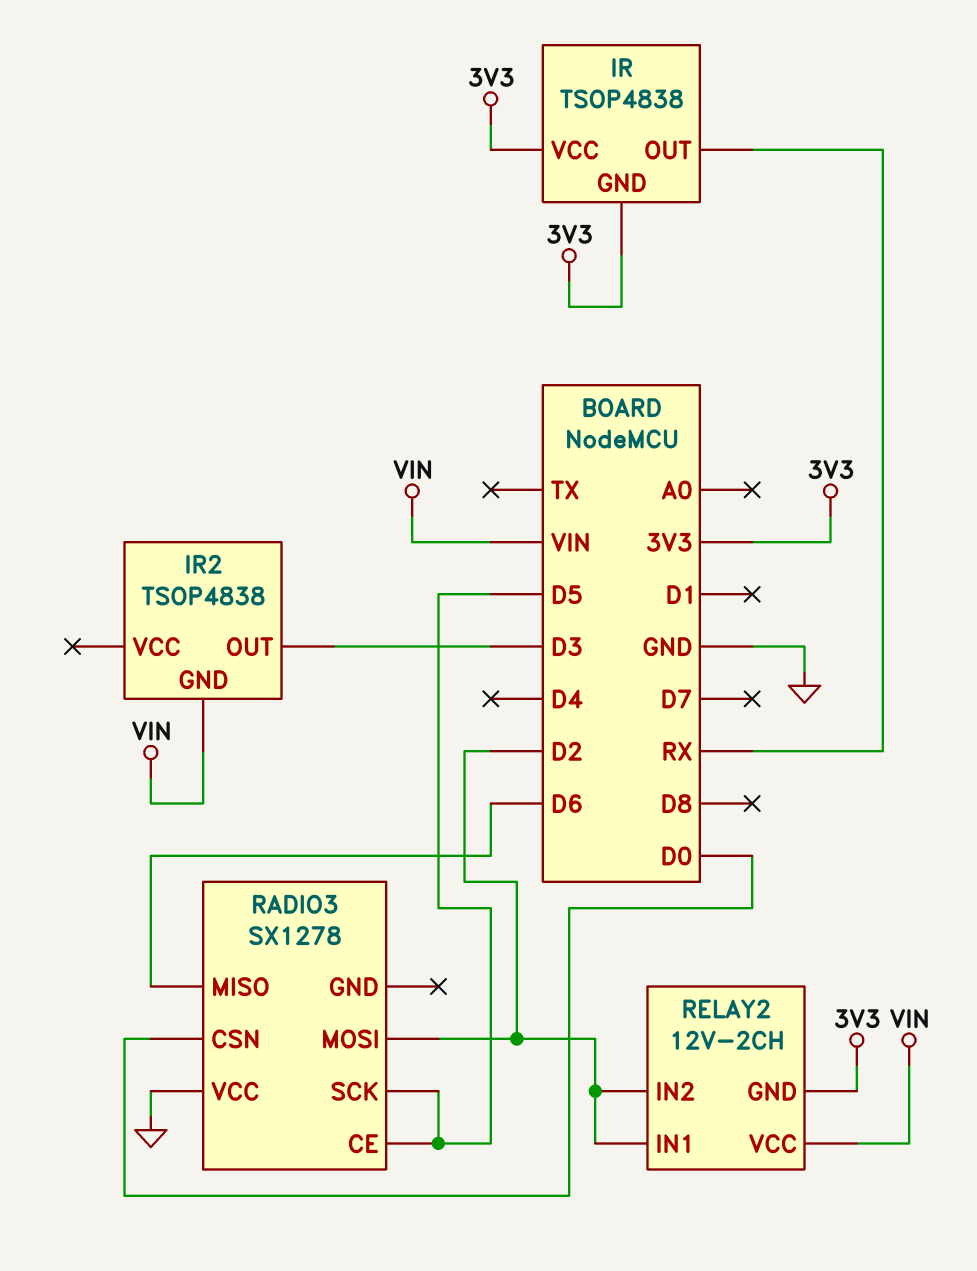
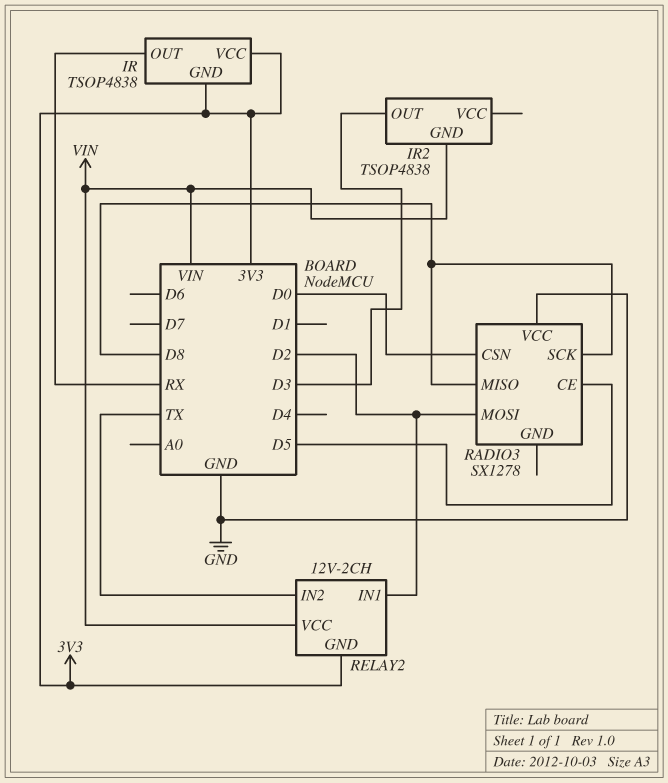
RADIO3 pin MISO: D6 -> D8
RADIO3 pin SCK: D5 -> D8
RELAY2 pin IN2: D2 -> TX

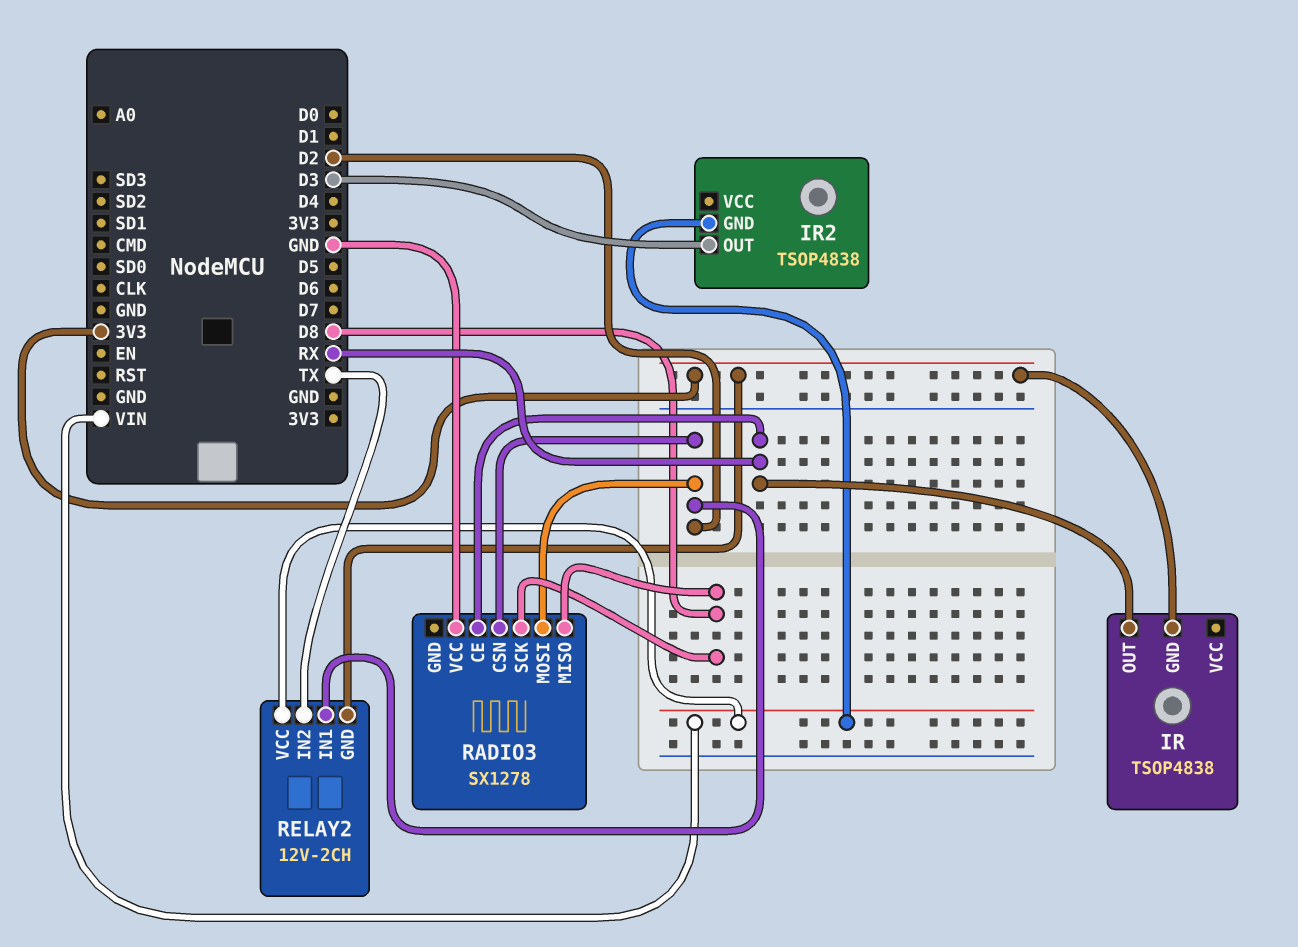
IR pin VCC: 3V3 -> none
RADIO3 pin CE: D5 -> RX
RADIO3 pin CSN: D0 -> D2

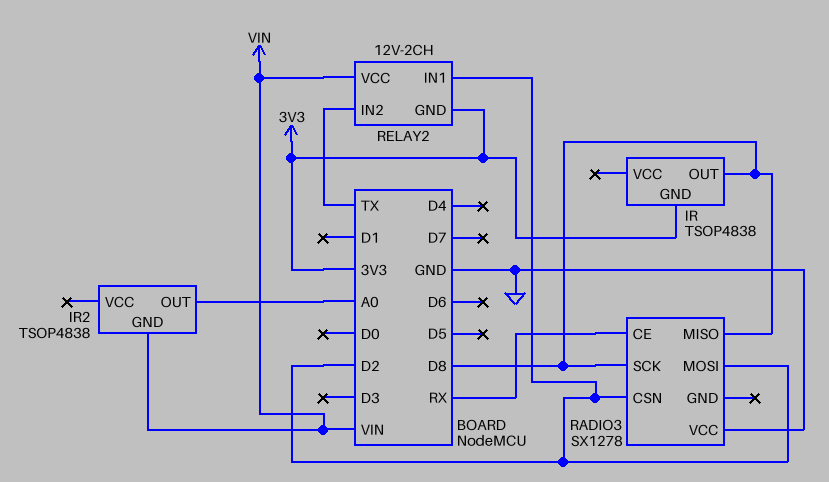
IR pin OUT: RX -> D8
IR2 pin OUT: D3 -> A0

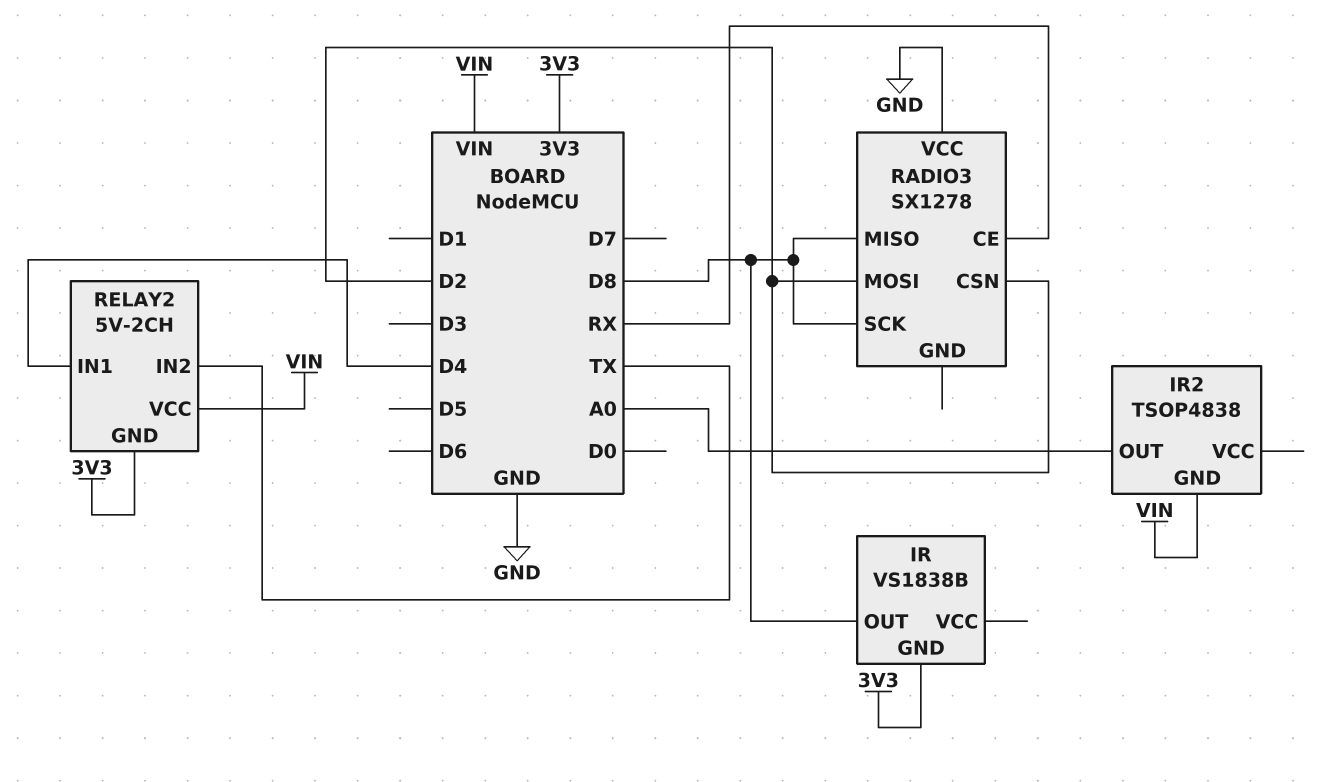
IR: TSOP4838 -> VS1838B
RELAY2: 12V-2CH -> 5V-2CH
RELAY2 pin IN1: D2 -> D4

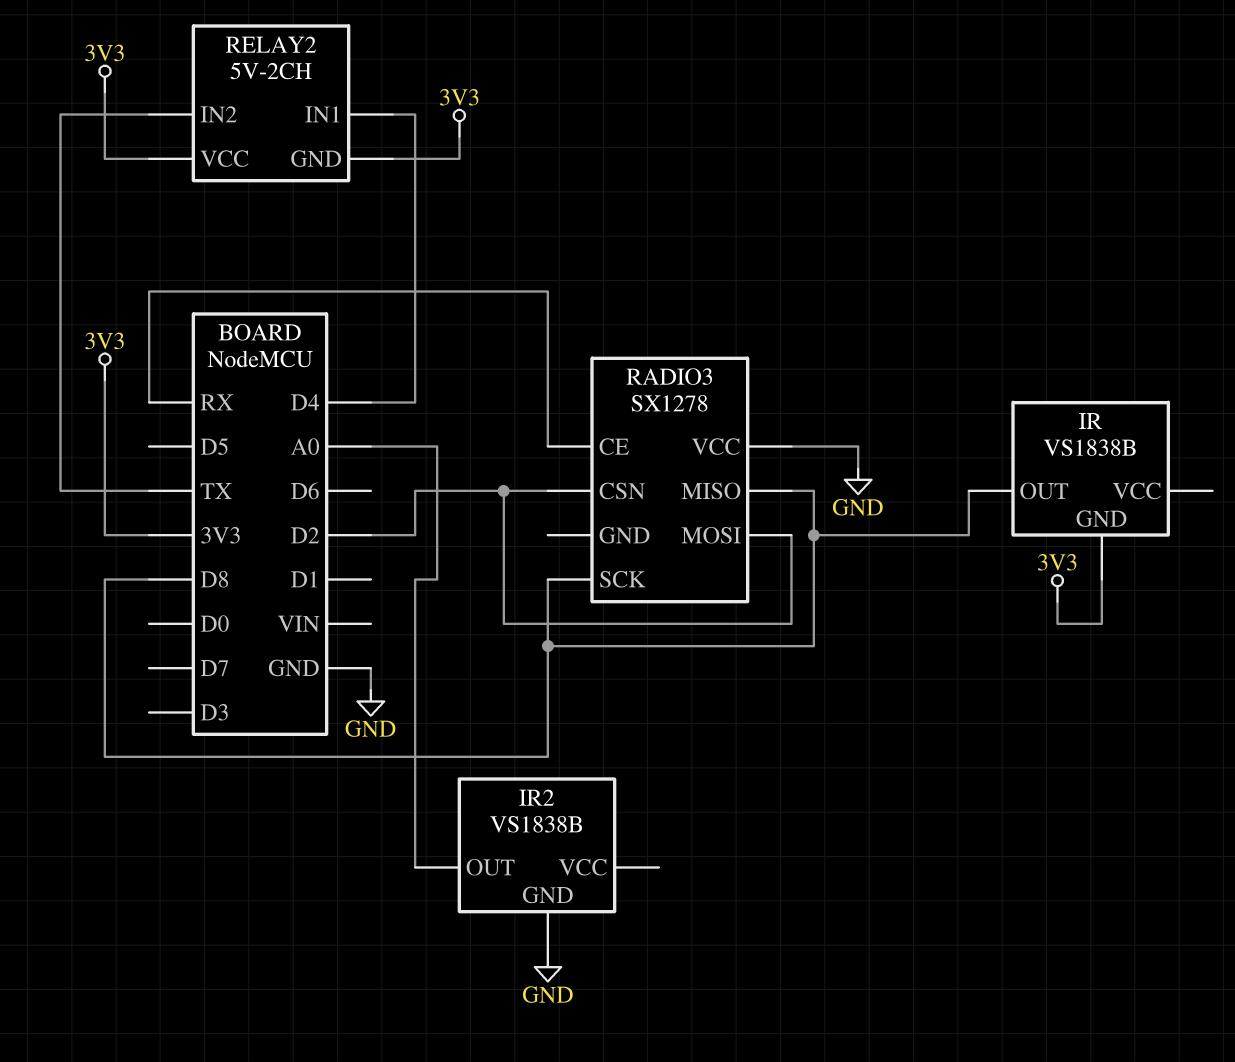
IR2: TSOP4838 -> VS1838B
IR2 pin GND: VIN -> GND
RELAY2 pin VCC: VIN -> 3V3

